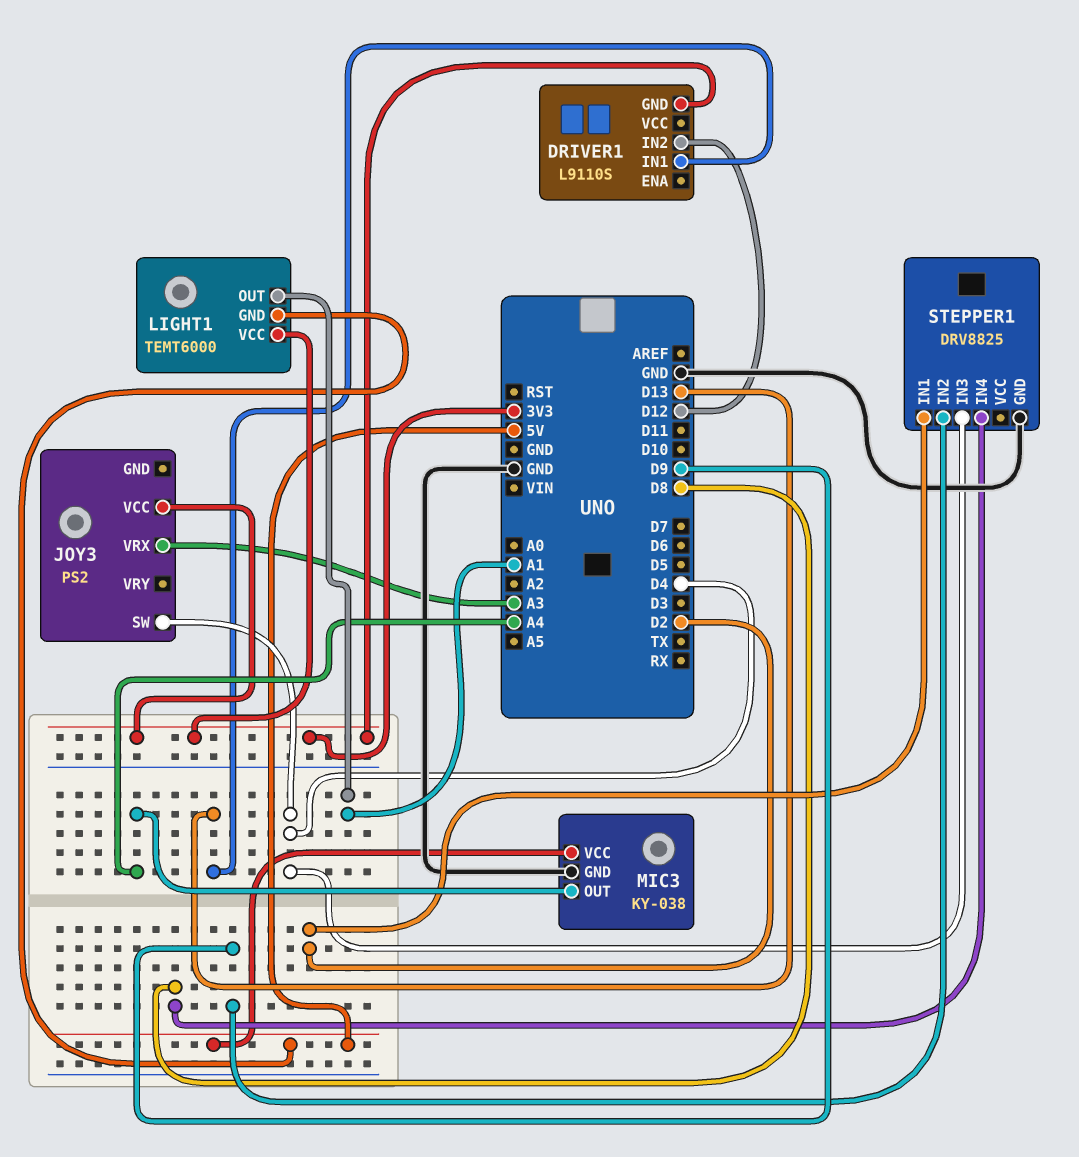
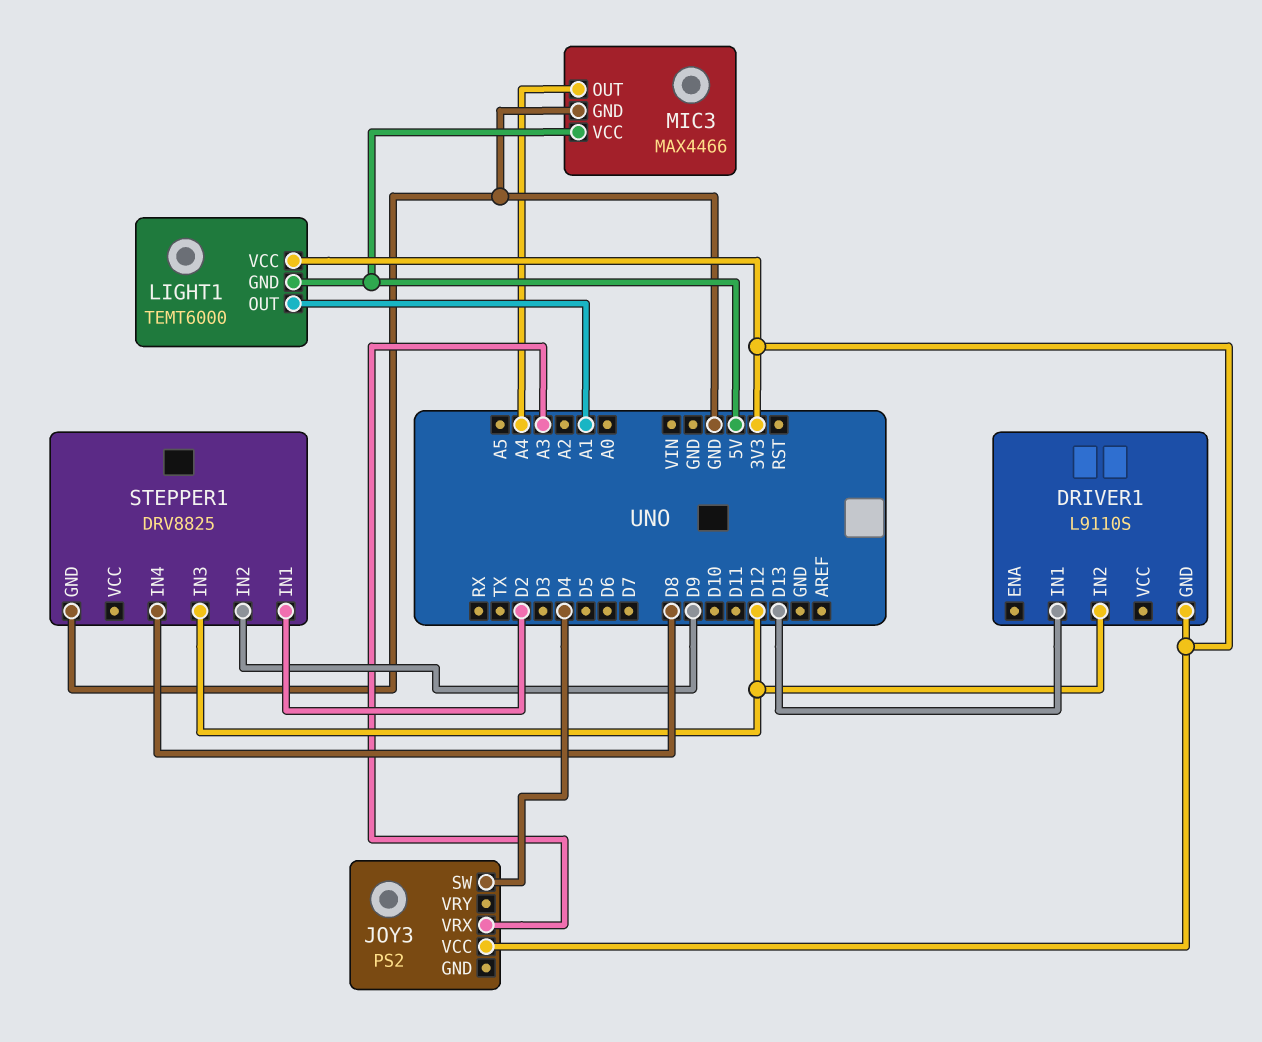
MIC3: KY-038 -> MAX4466
STEPPER1 pin IN3: D4 -> D12

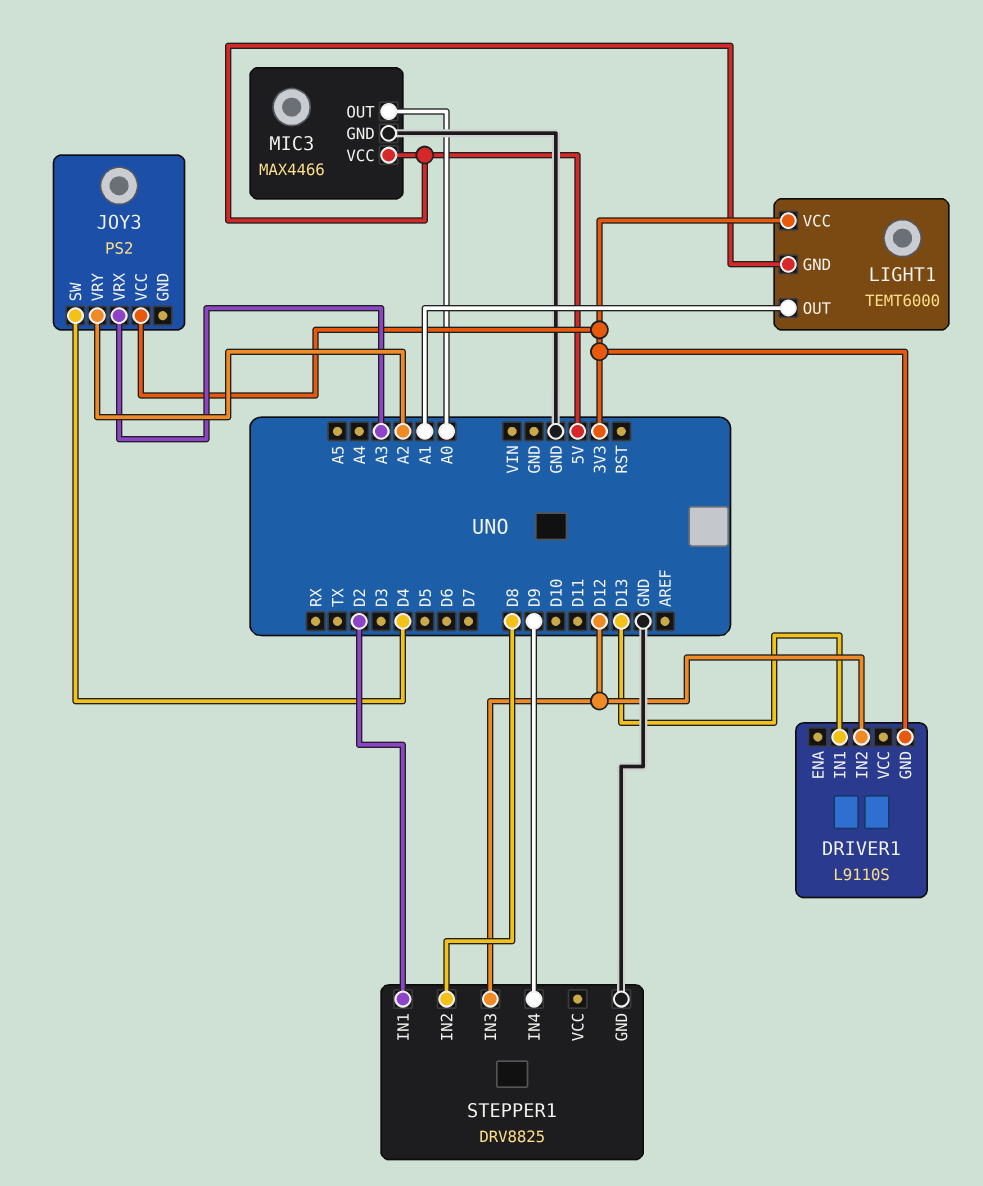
JOY3 pin VRY: none -> A2
MIC3 pin OUT: A4 -> A0
STEPPER1 pin IN2: D9 -> D8
STEPPER1 pin IN4: D8 -> D9

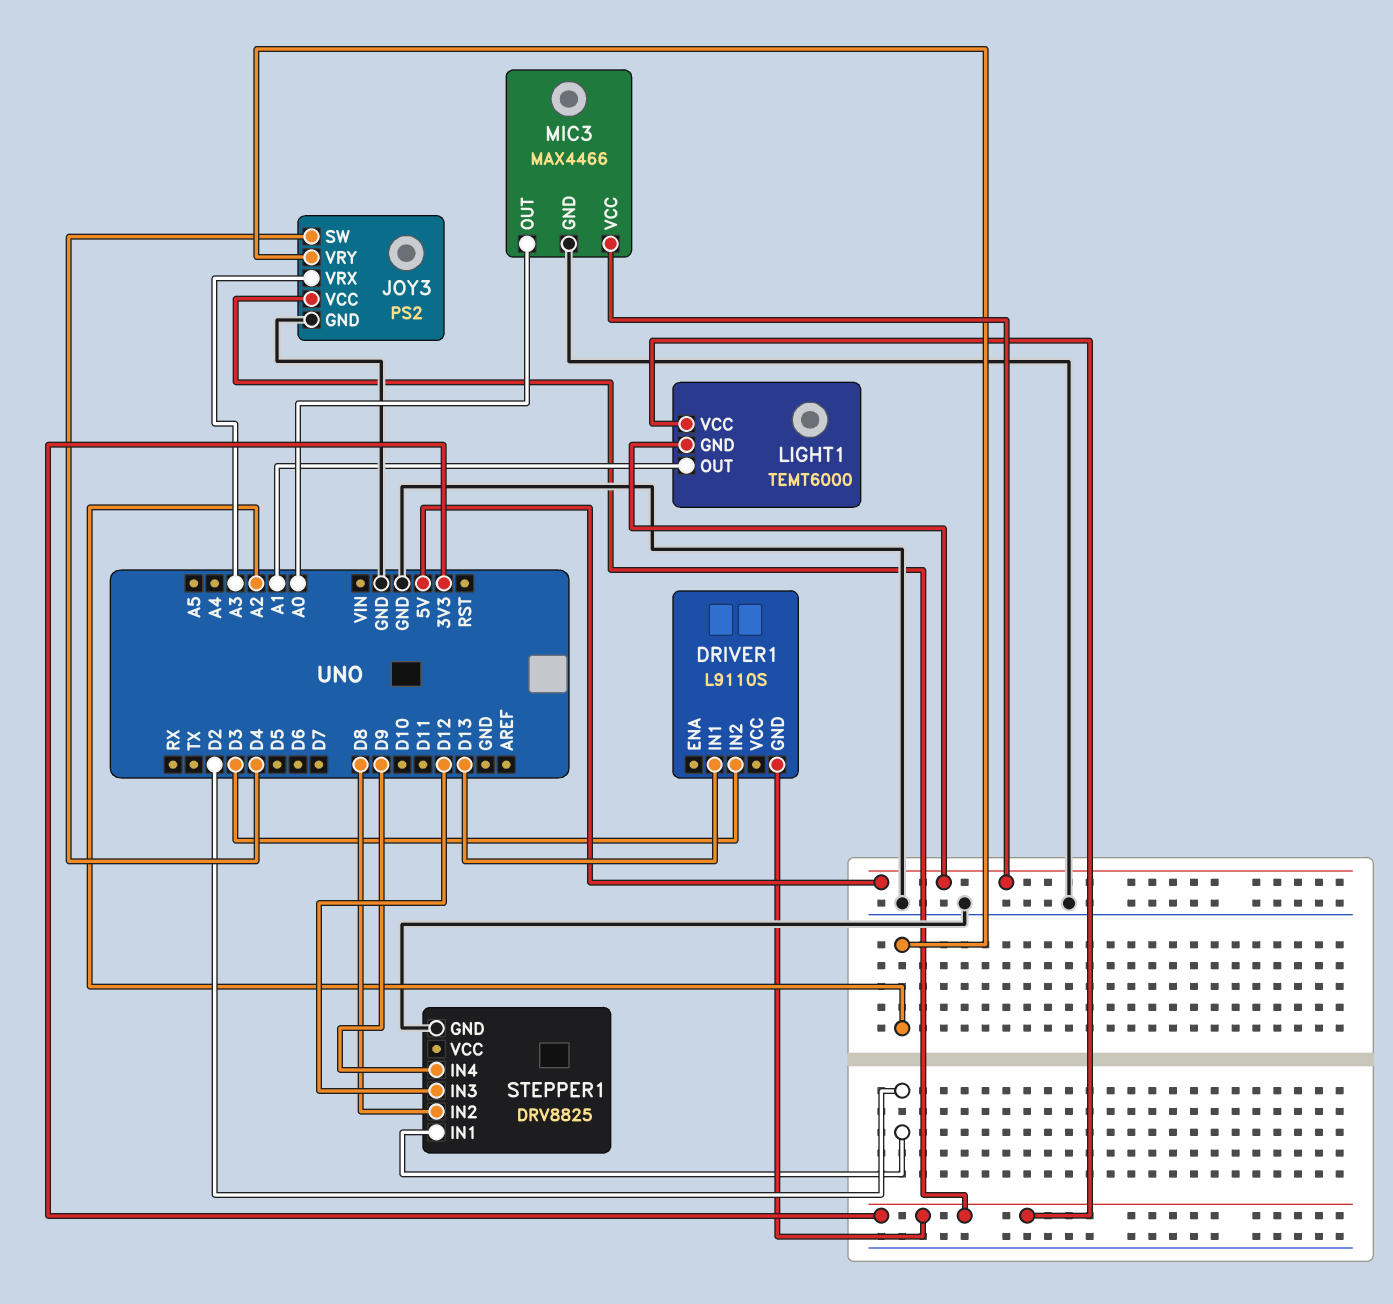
DRIVER1 pin IN2: D12 -> D3
JOY3 pin GND: none -> GND

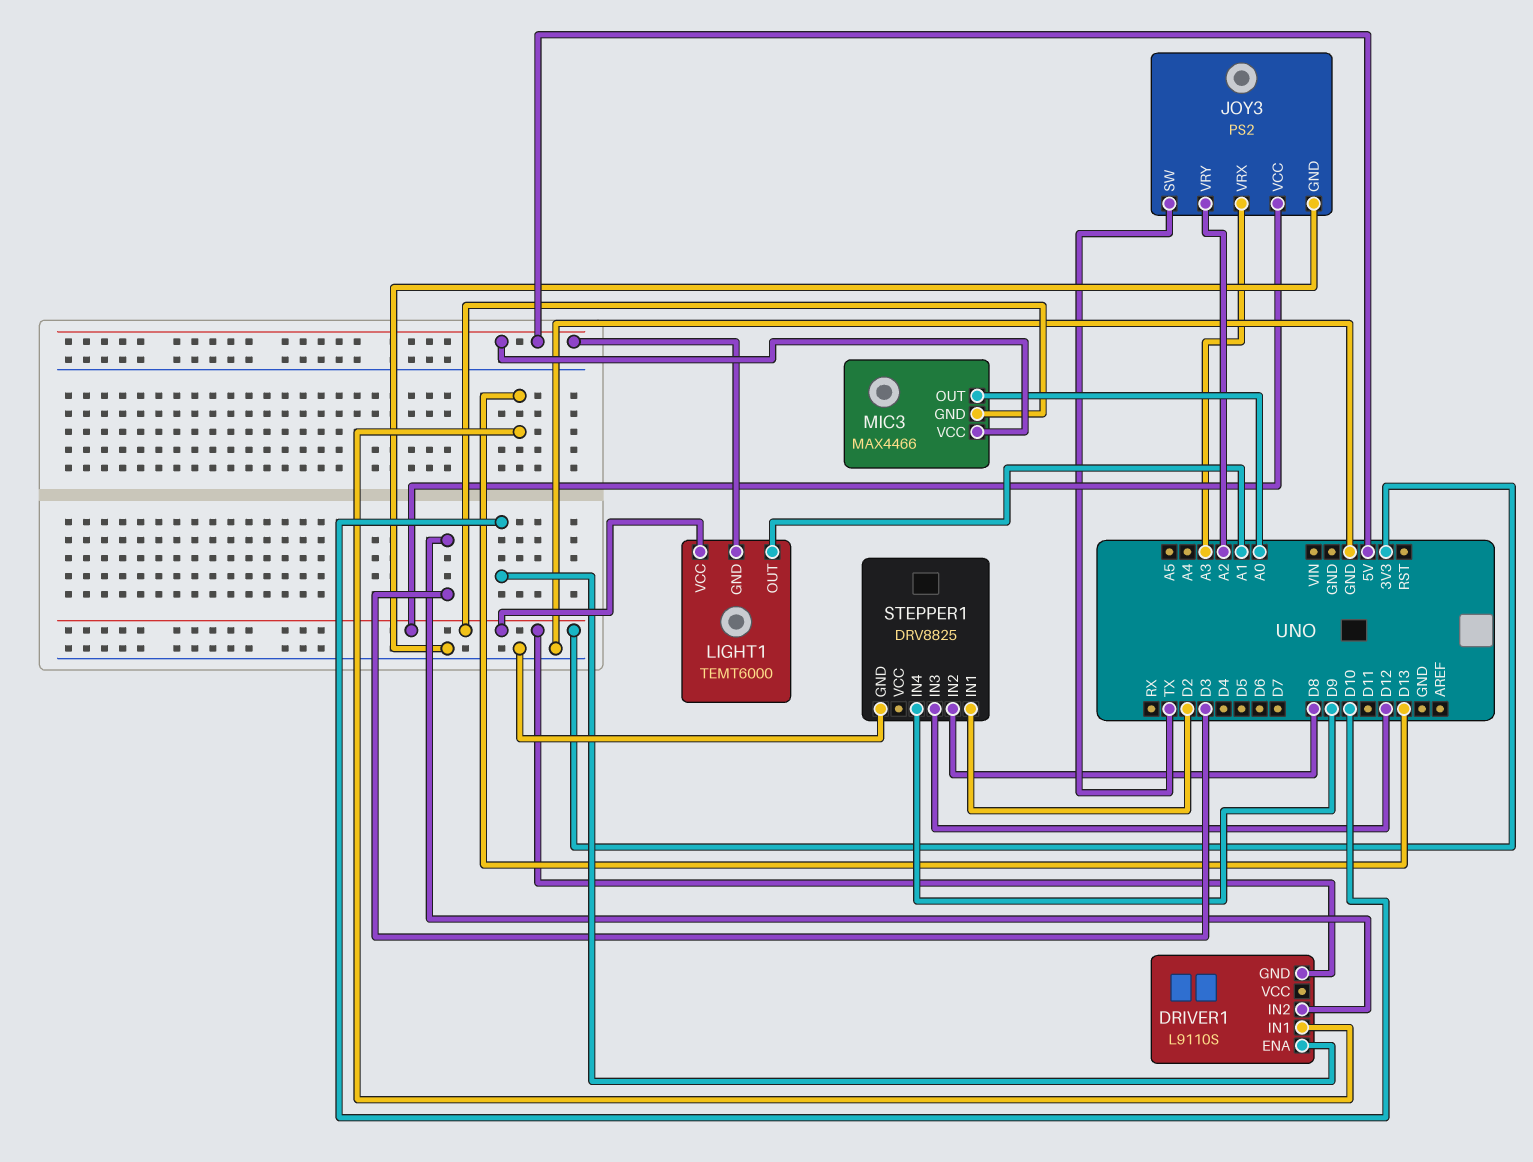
DRIVER1 pin ENA: none -> D10
JOY3 pin SW: D4 -> TX
MIC3 pin GND: GND -> 3V3

